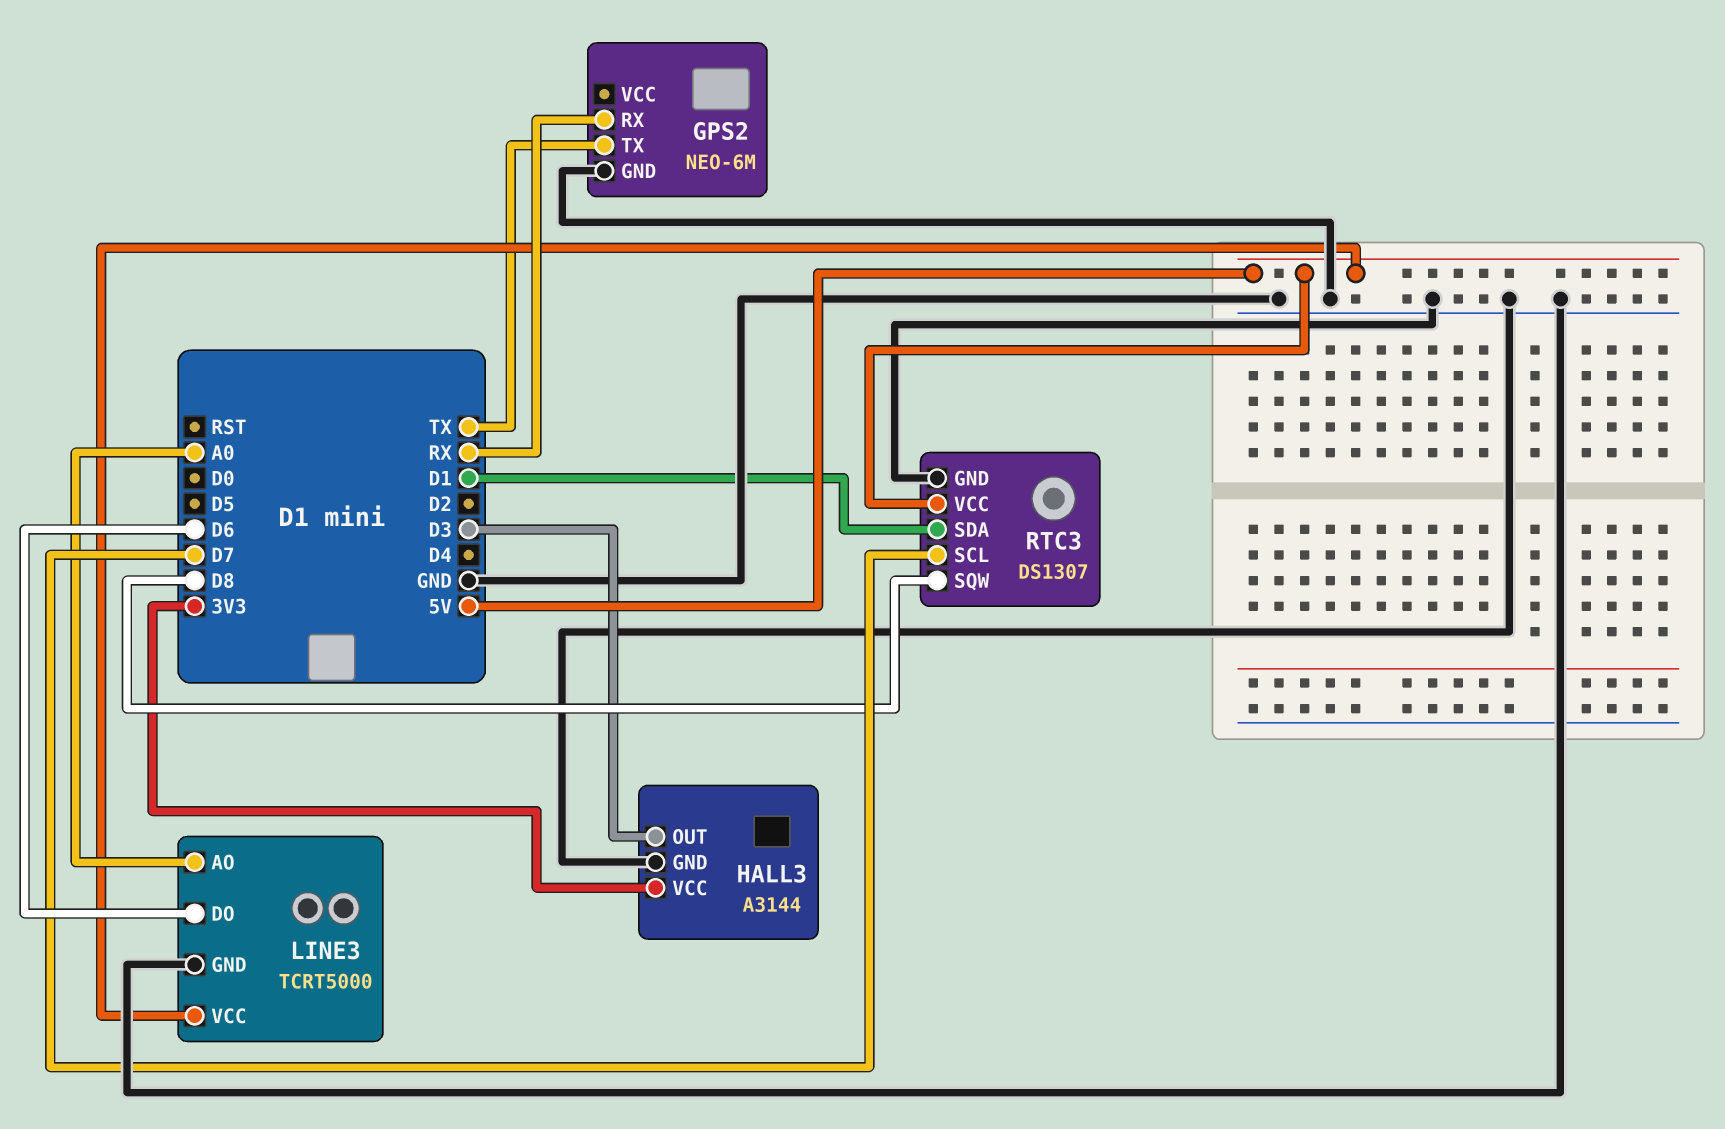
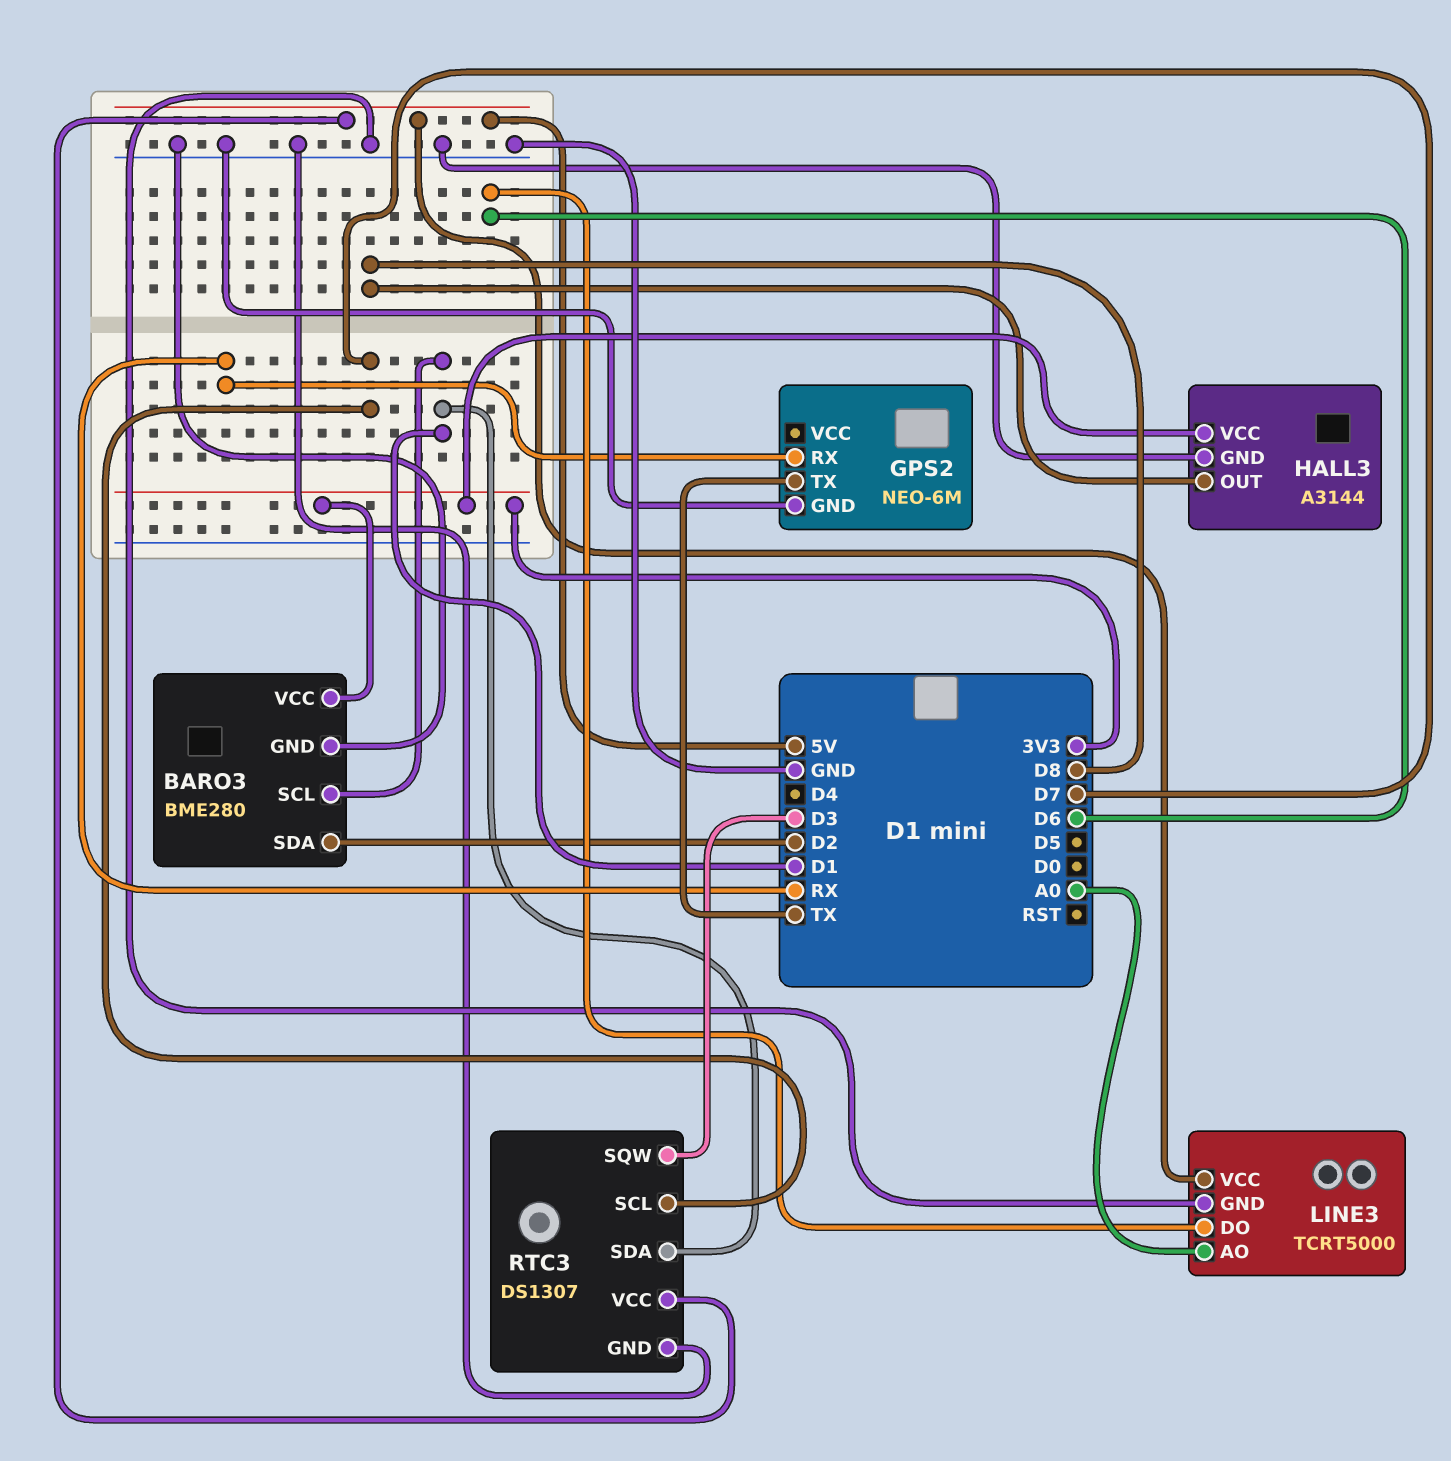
BARO3: none -> BME280
BARO3 pin GND: none -> GND
BARO3 pin SCL: none -> D1
BARO3 pin SDA: none -> D2
BARO3 pin VCC: none -> 3V3
HALL3 pin OUT: D3 -> D8
RTC3 pin SQW: D8 -> D3

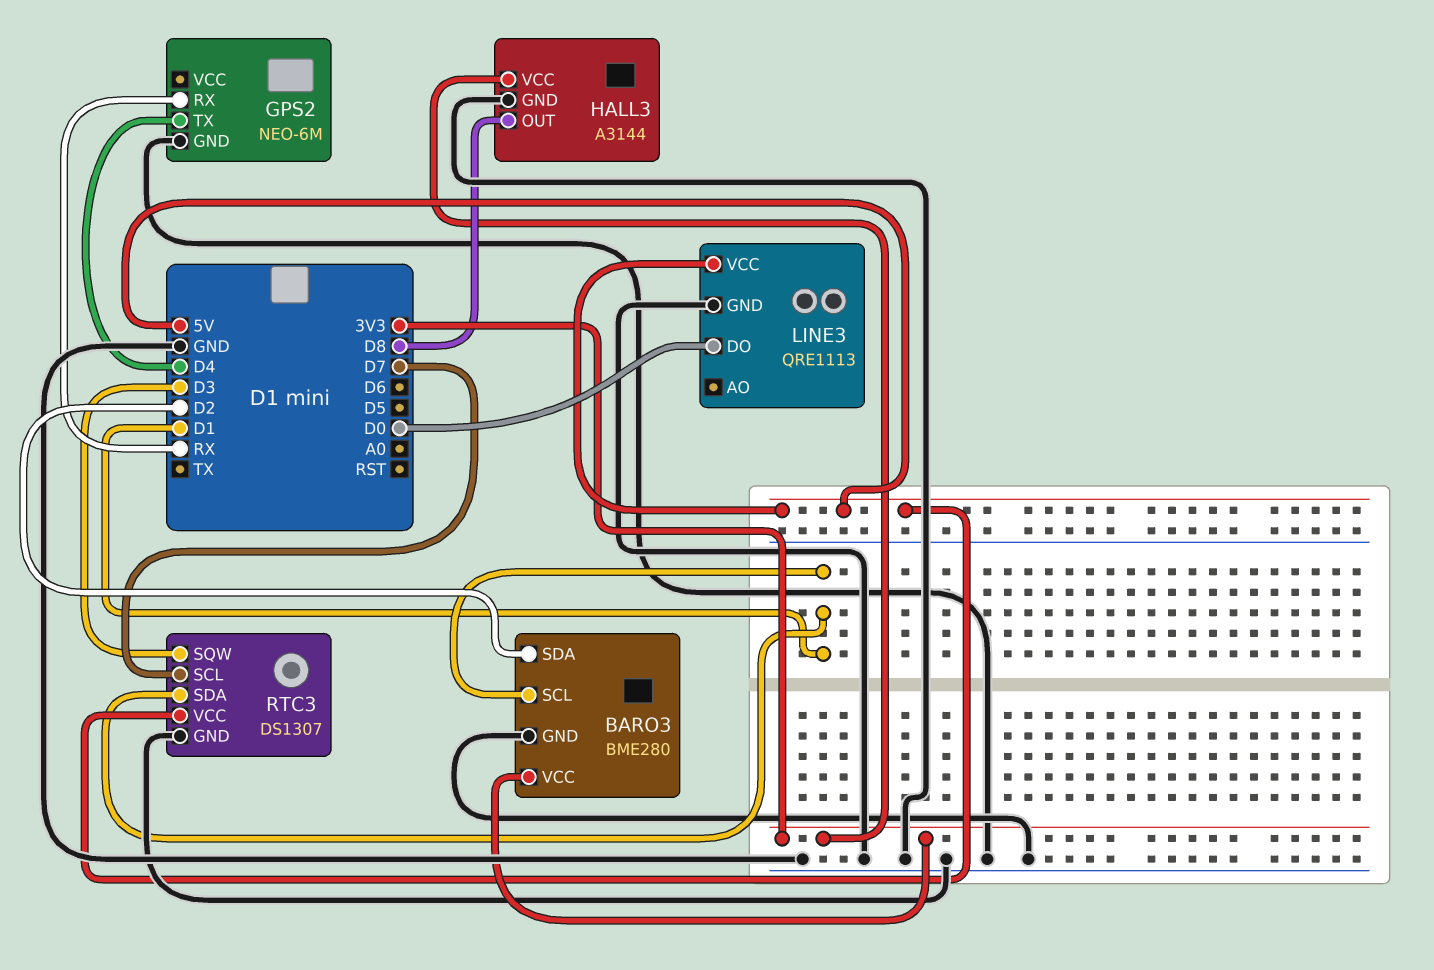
GPS2 pin TX: TX -> D4
LINE3: TCRT5000 -> QRE1113
LINE3 pin AO: A0 -> none
LINE3 pin DO: D6 -> D0

